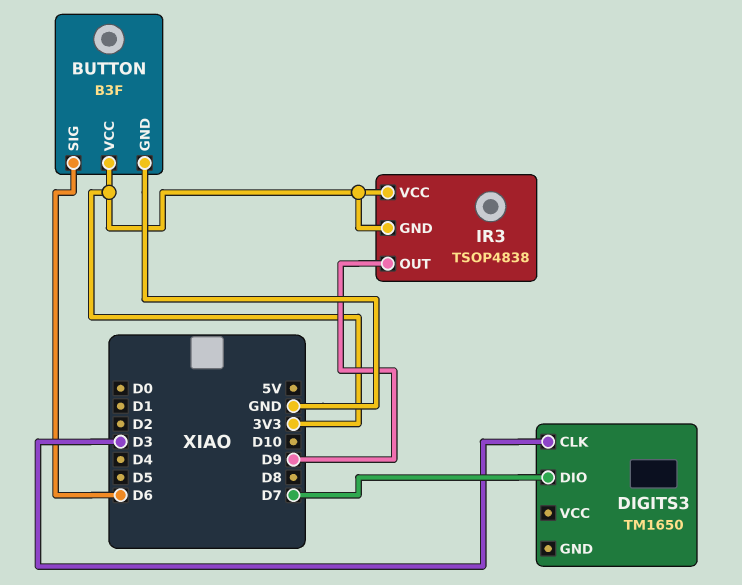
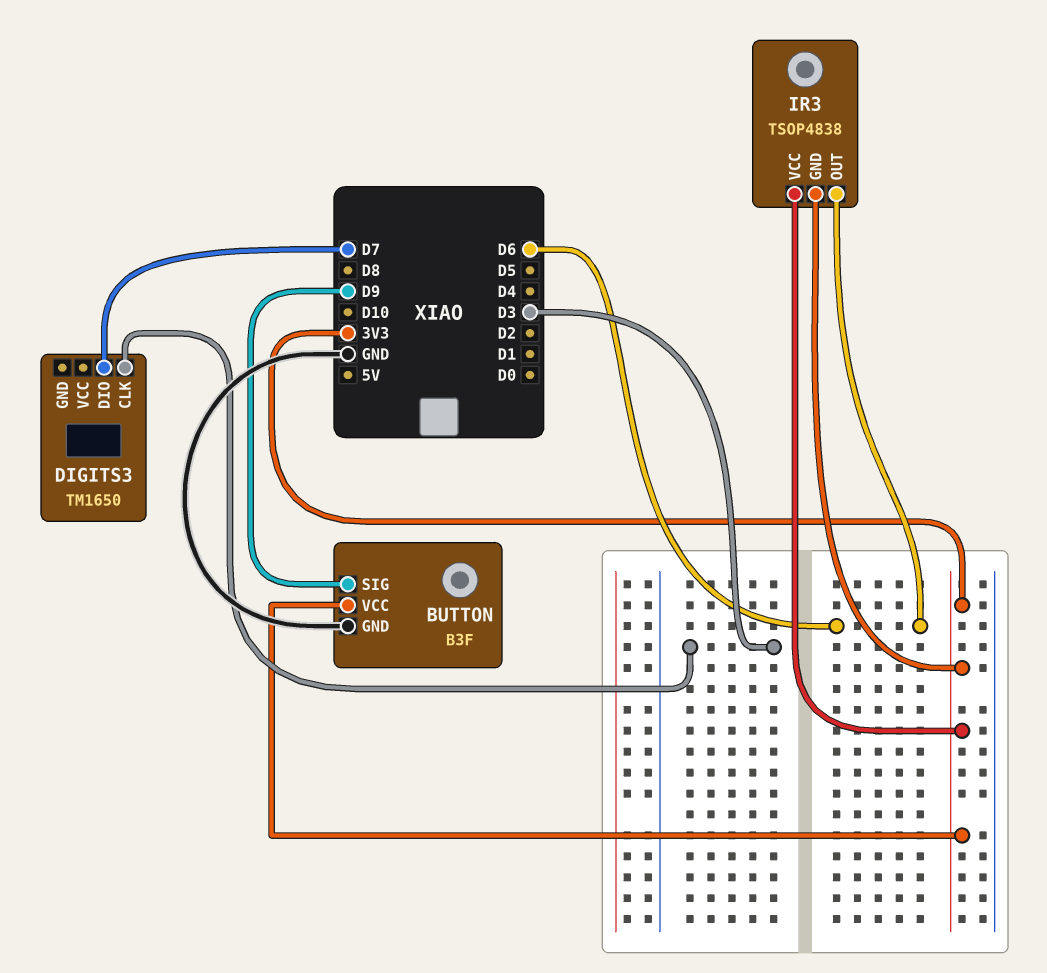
BUTTON pin SIG: D6 -> D9
IR3 pin OUT: D9 -> D6

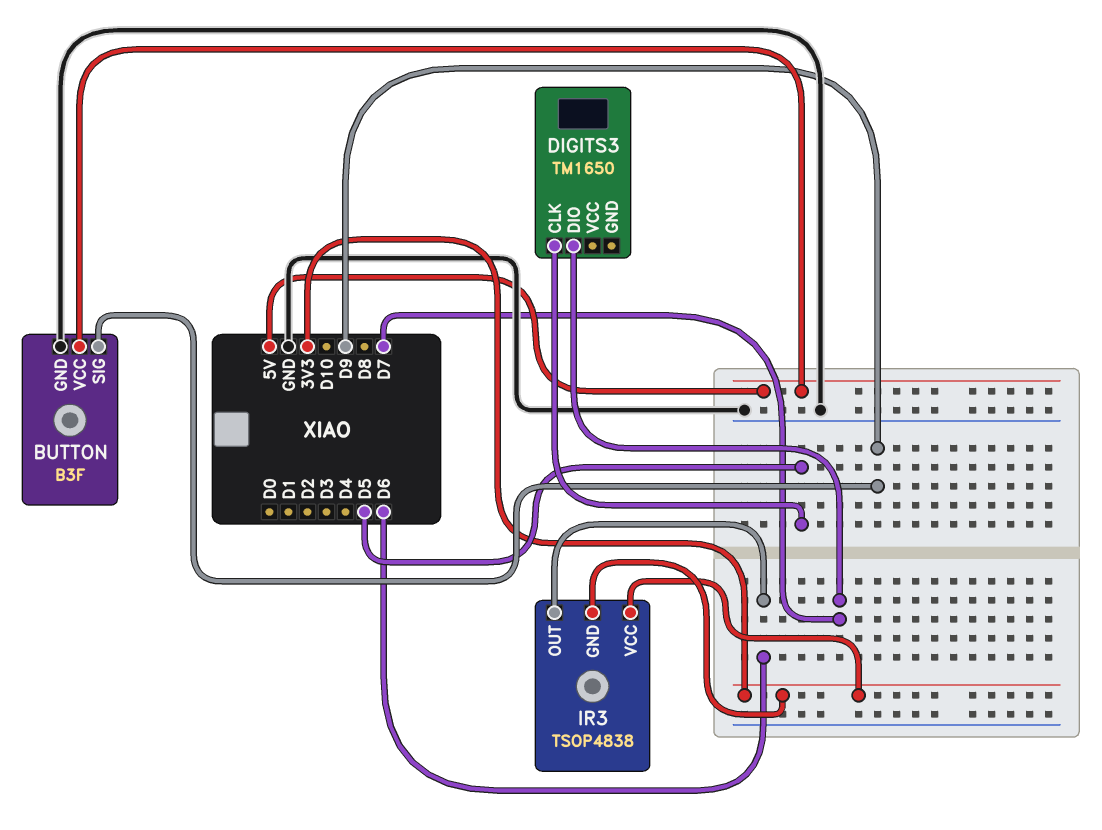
BUTTON pin VCC: 3V3 -> 5V
DIGITS3 pin CLK: D3 -> D5

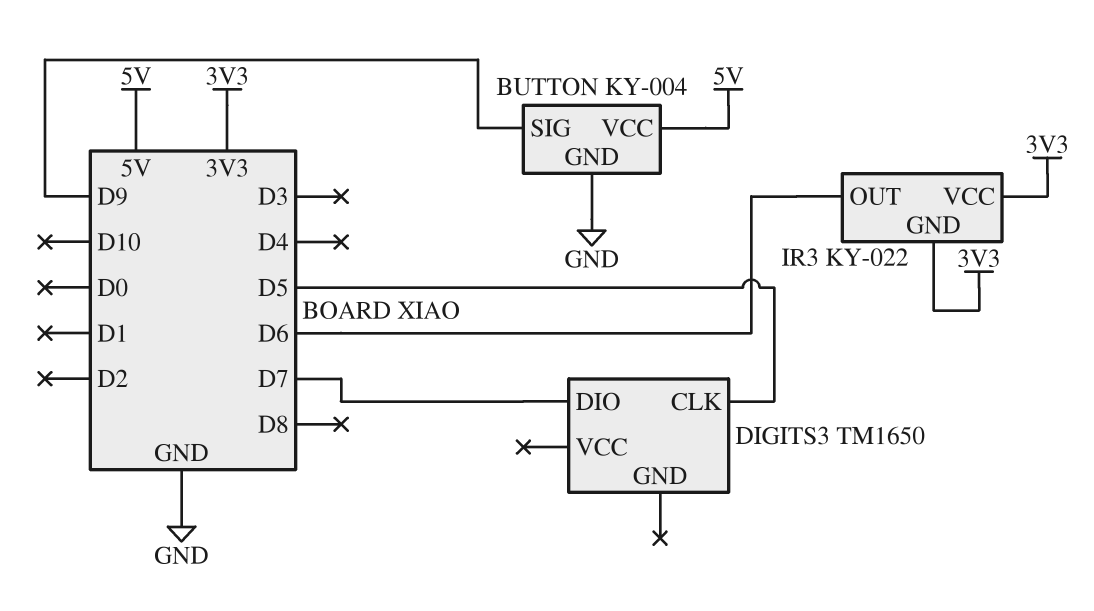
BUTTON: B3F -> KY-004
IR3: TSOP4838 -> KY-022

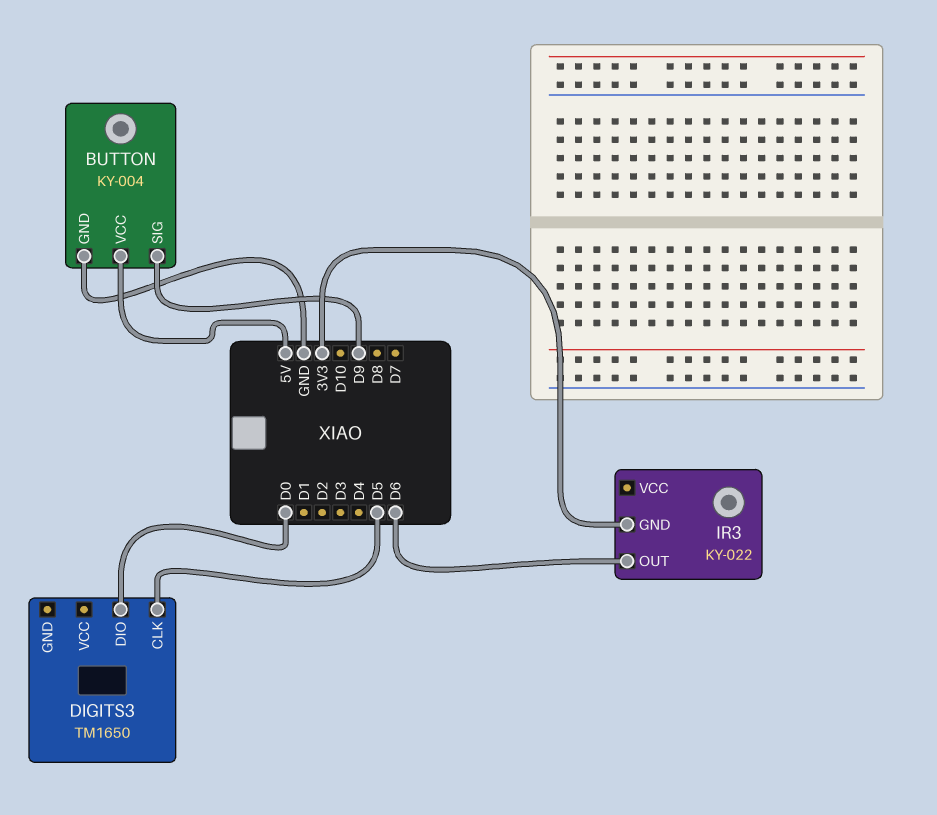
DIGITS3 pin DIO: D7 -> D0
IR3 pin VCC: 3V3 -> none

